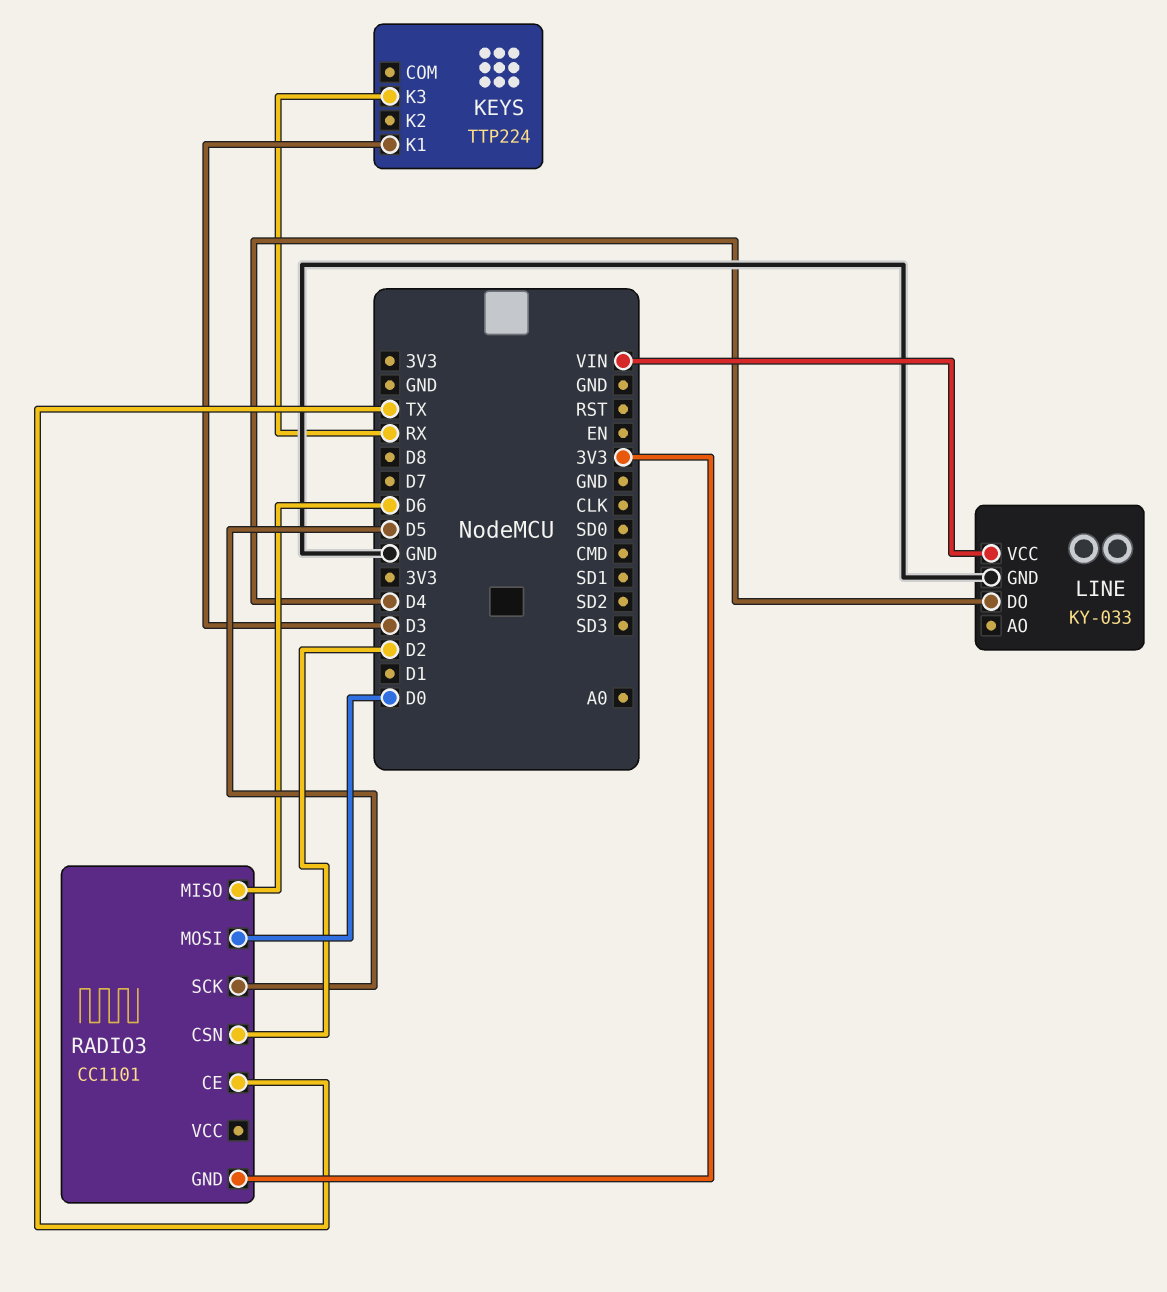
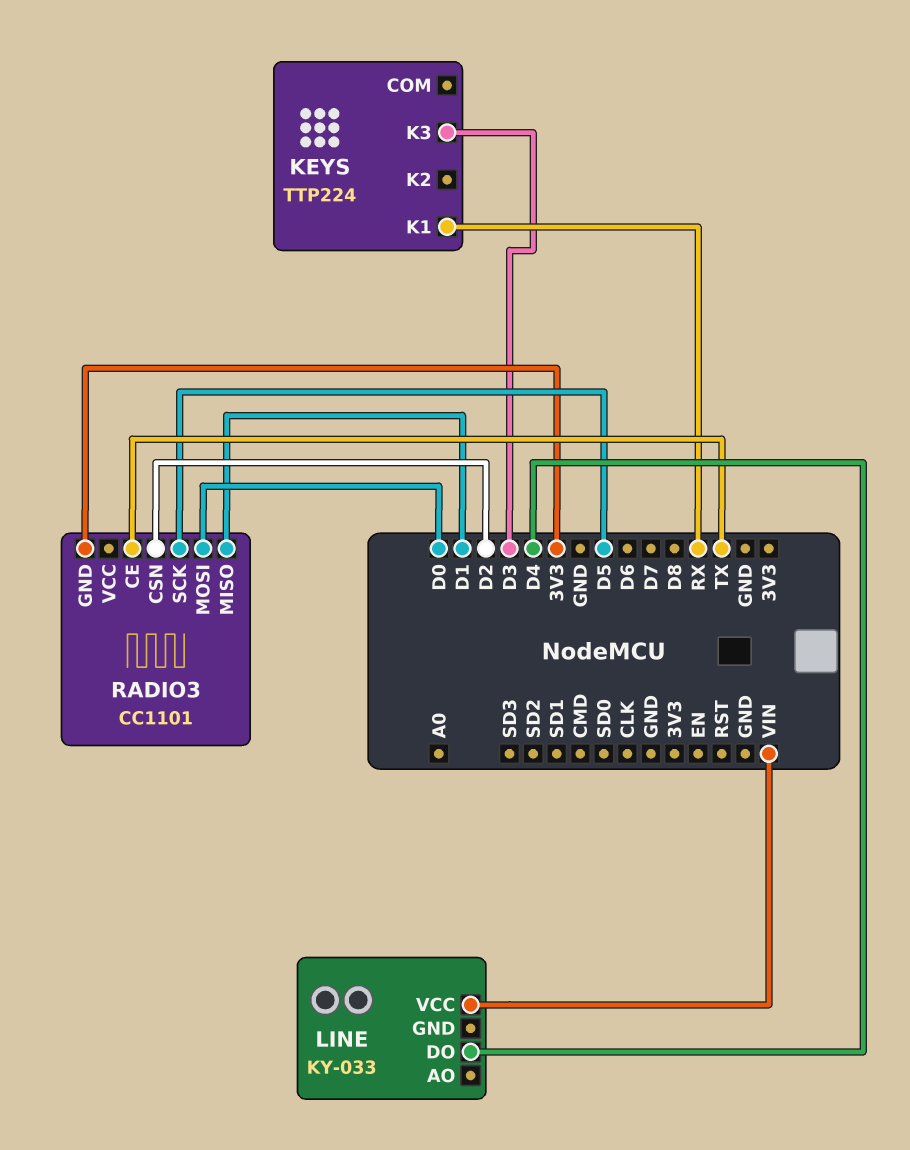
KEYS pin K1: D3 -> RX
KEYS pin K3: RX -> D3
LINE pin GND: GND -> none
RADIO3 pin MISO: D6 -> D1

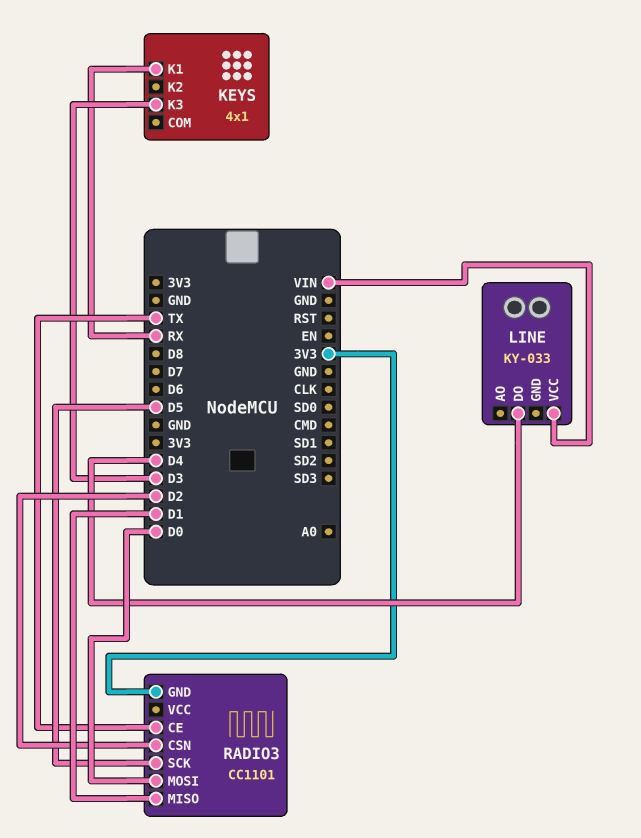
KEYS: TTP224 -> 4x1

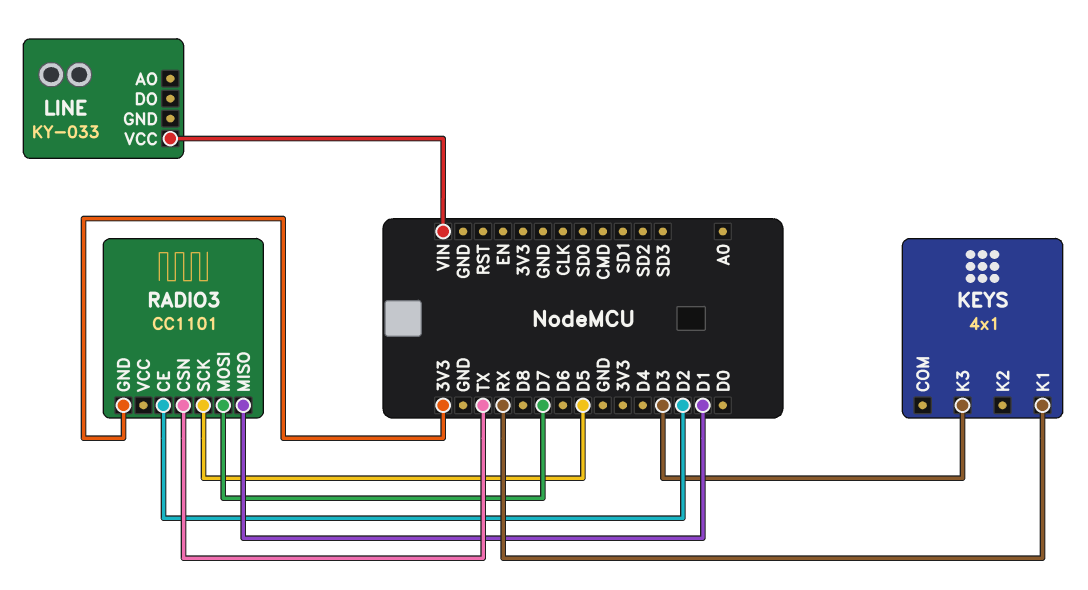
LINE pin DO: D4 -> none
RADIO3 pin CE: TX -> D2
RADIO3 pin CSN: D2 -> TX
RADIO3 pin MOSI: D0 -> D7

